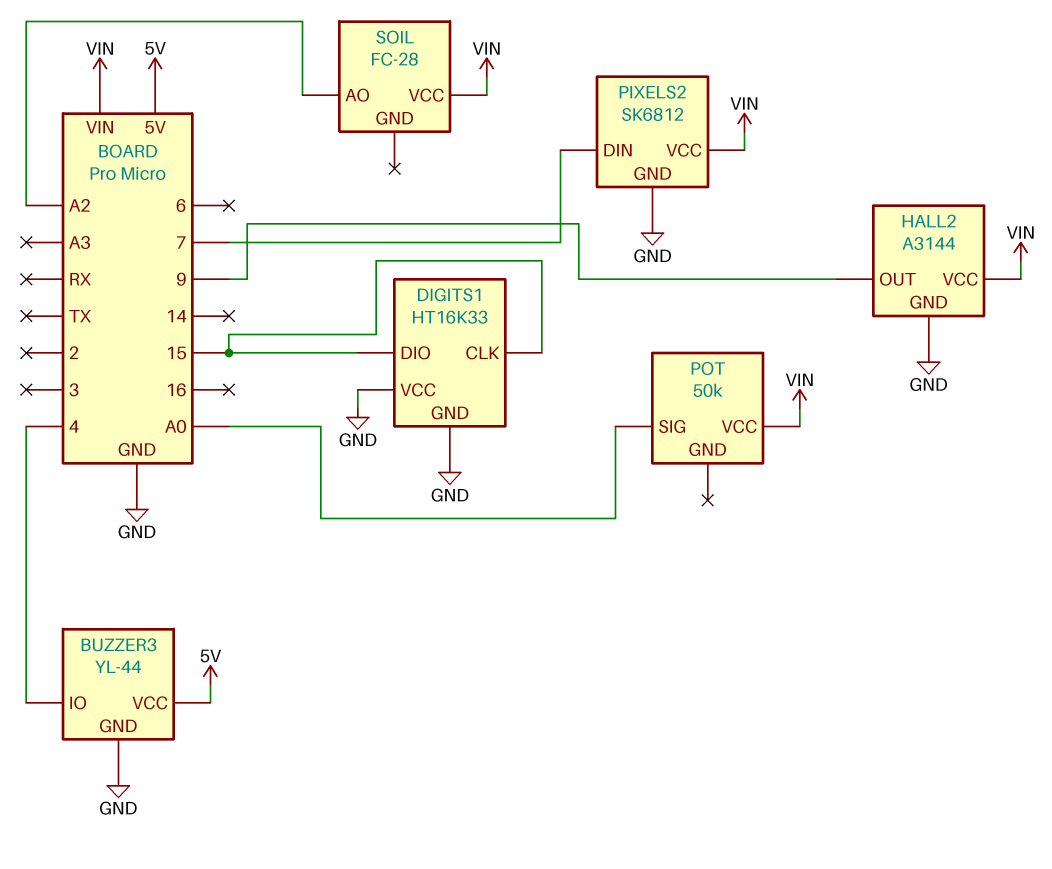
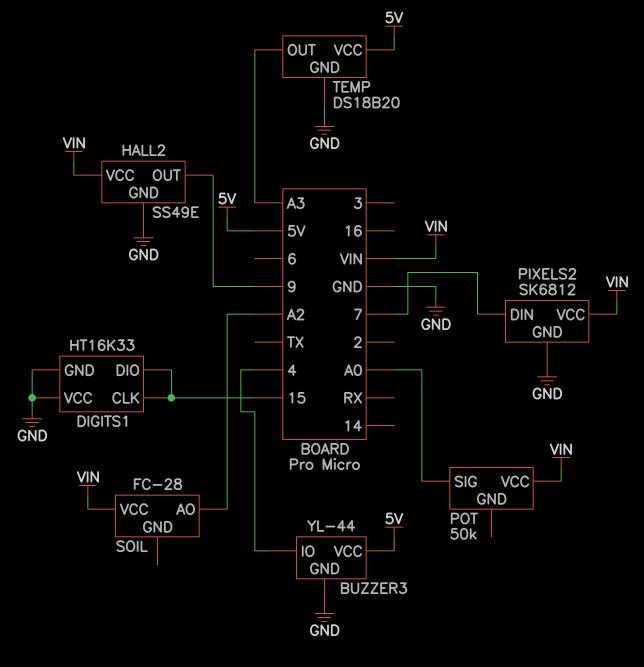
HALL2: A3144 -> SS49E
TEMP: none -> DS18B20
TEMP pin GND: none -> GND
TEMP pin OUT: none -> A3
TEMP pin VCC: none -> 5V

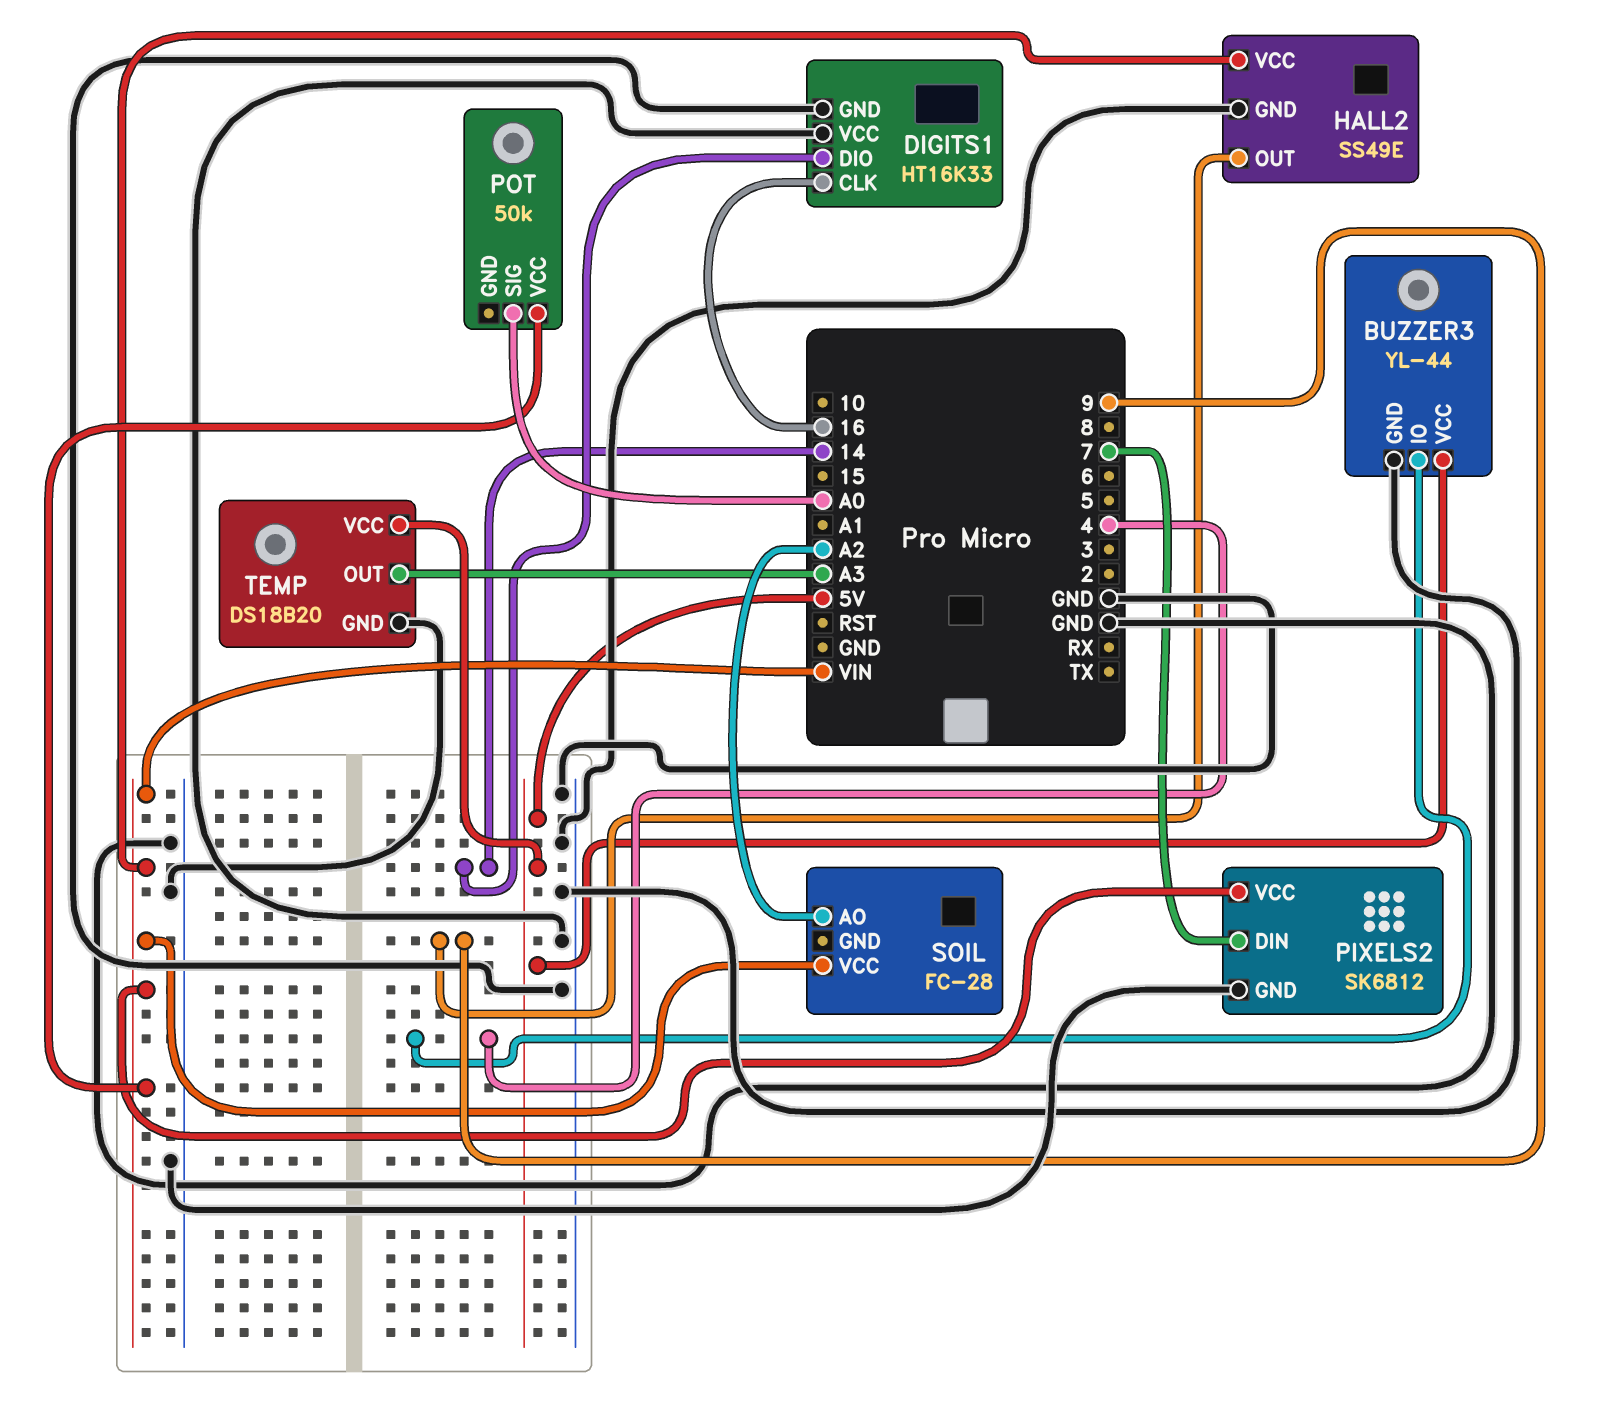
DIGITS1 pin CLK: 15 -> 16
DIGITS1 pin DIO: 15 -> 14

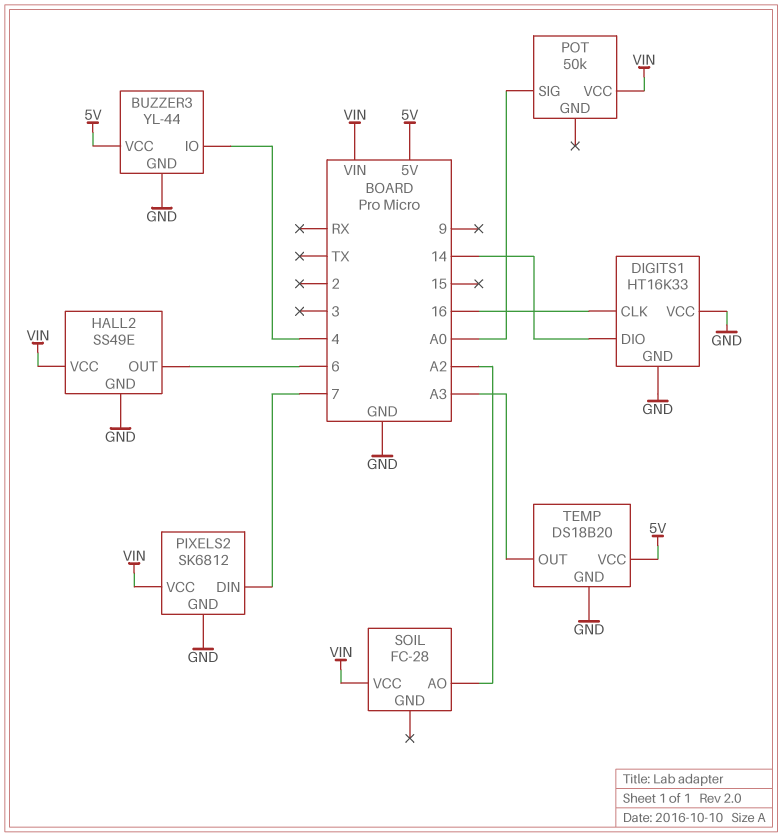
HALL2 pin OUT: 9 -> 6

